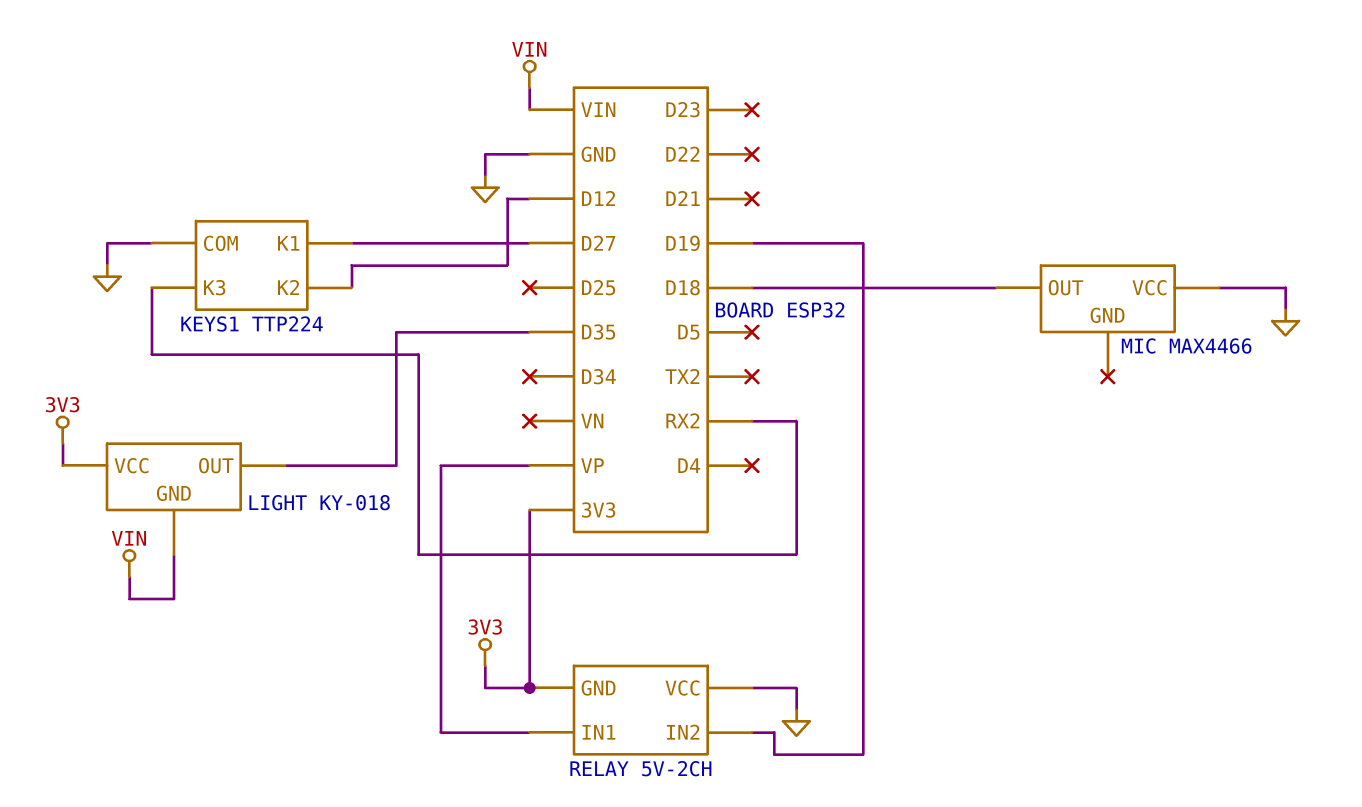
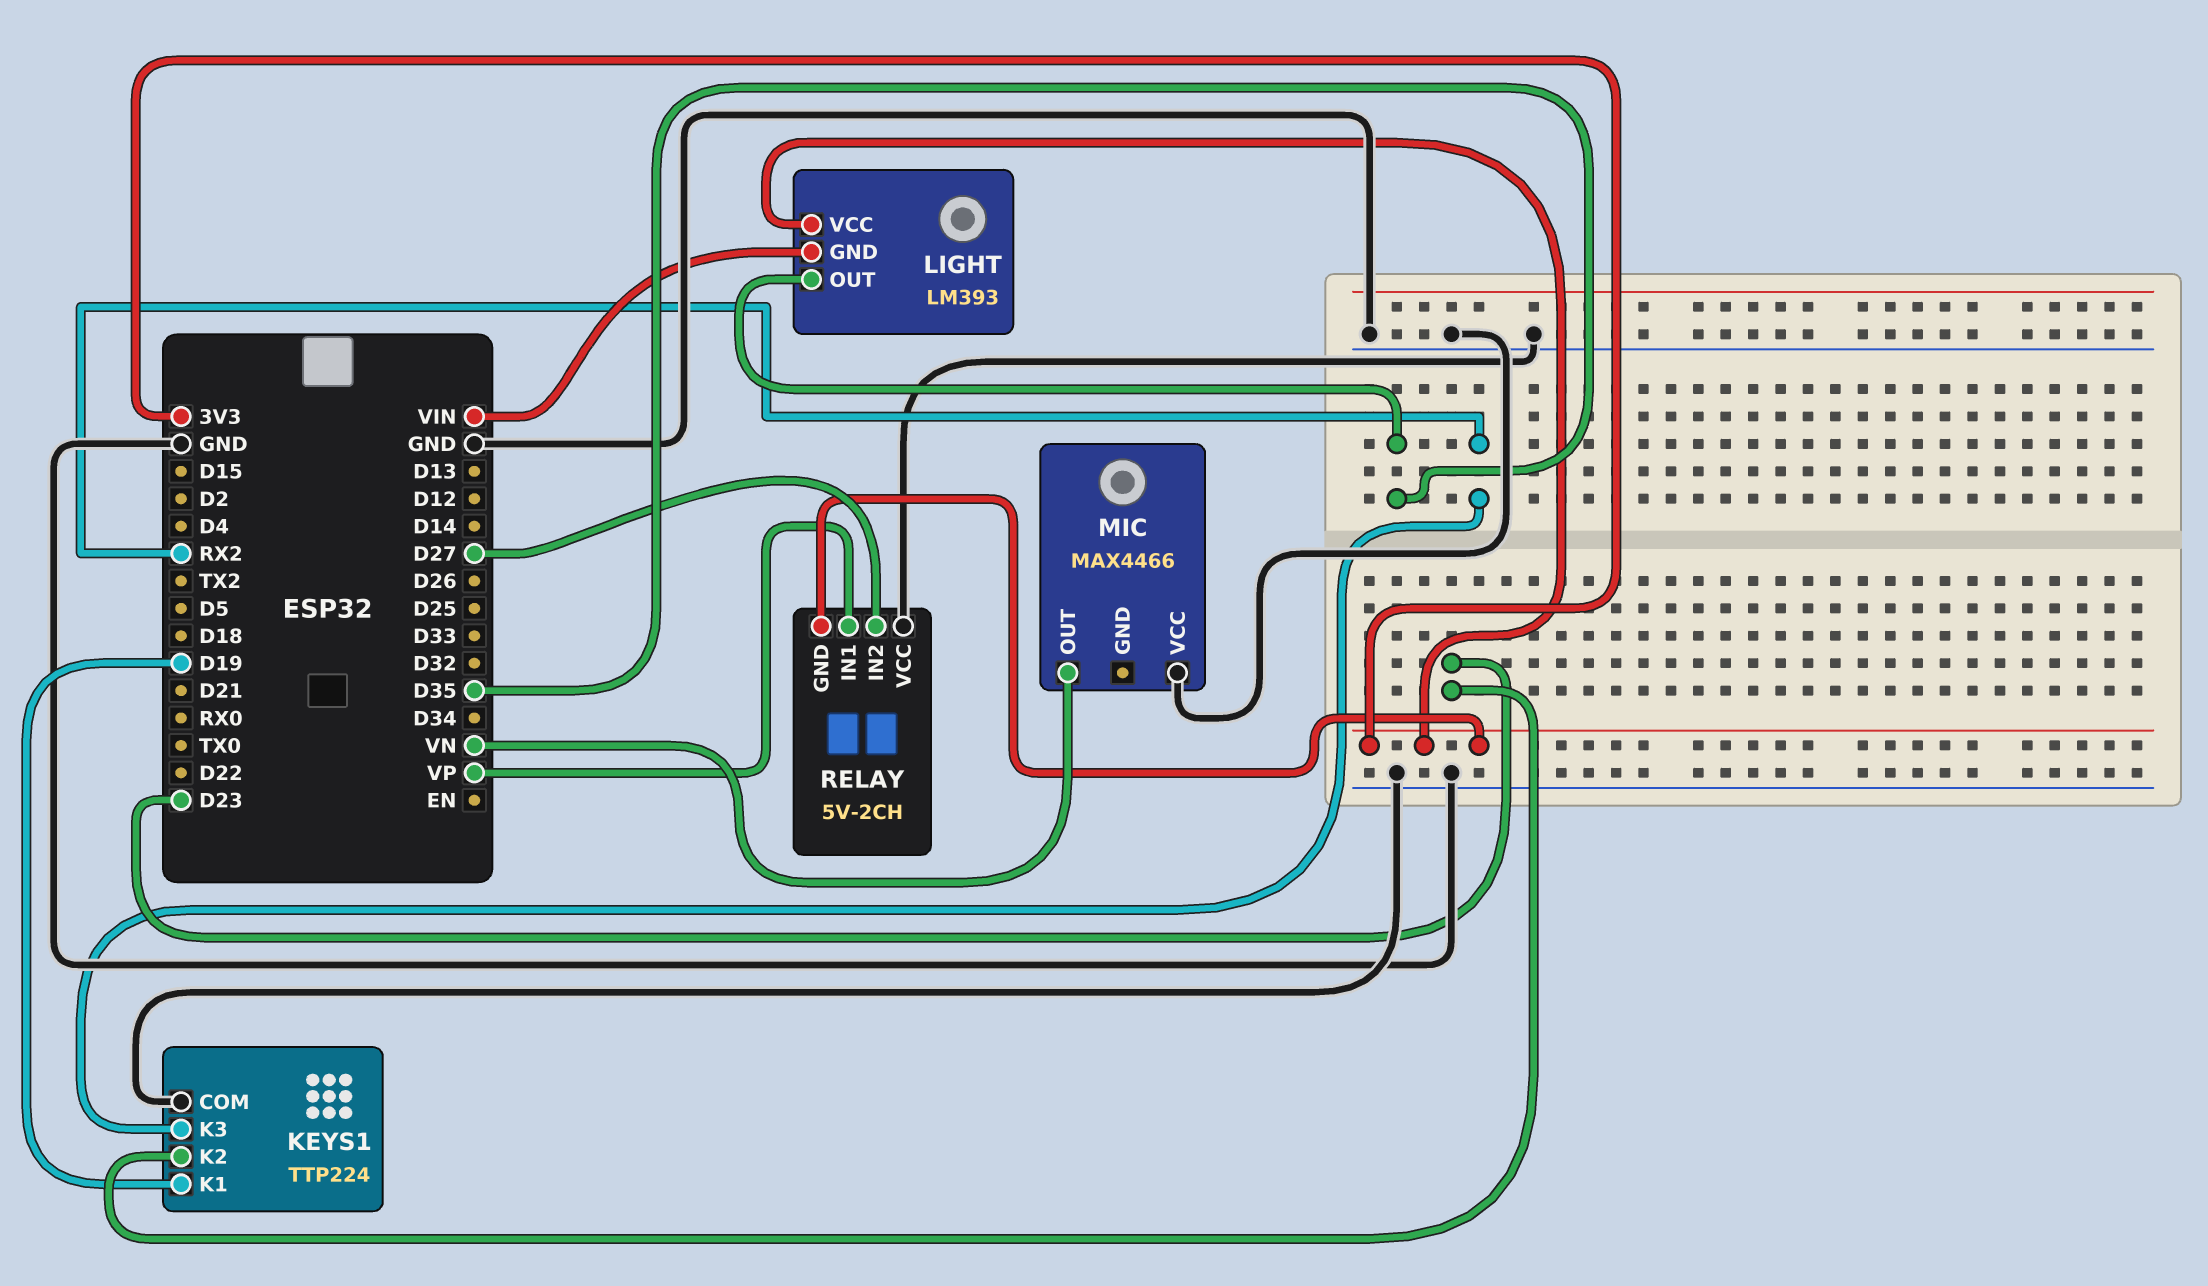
KEYS1 pin K1: D27 -> D19
KEYS1 pin K2: D12 -> D23
LIGHT: KY-018 -> LM393
MIC pin OUT: D18 -> VN
RELAY pin IN2: D19 -> D27

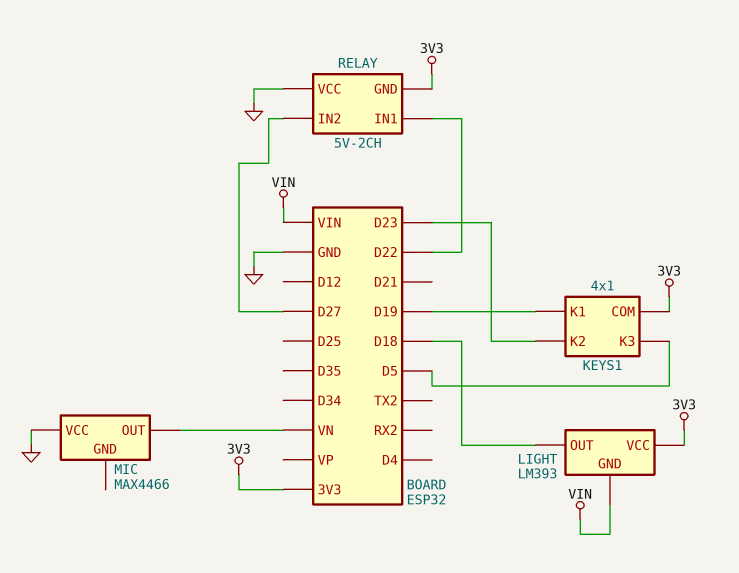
KEYS1: TTP224 -> 4x1
KEYS1 pin COM: GND -> 3V3
KEYS1 pin K3: RX2 -> D5
LIGHT pin OUT: D35 -> D18
RELAY pin IN1: VP -> D22

